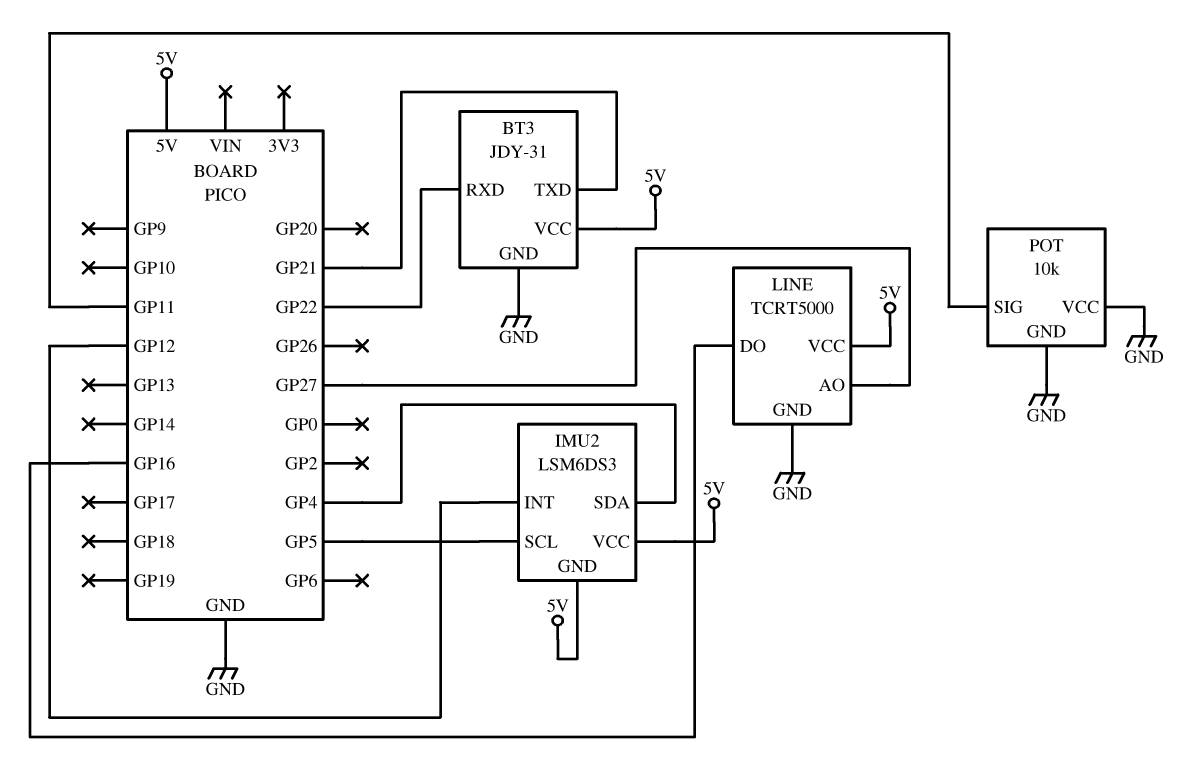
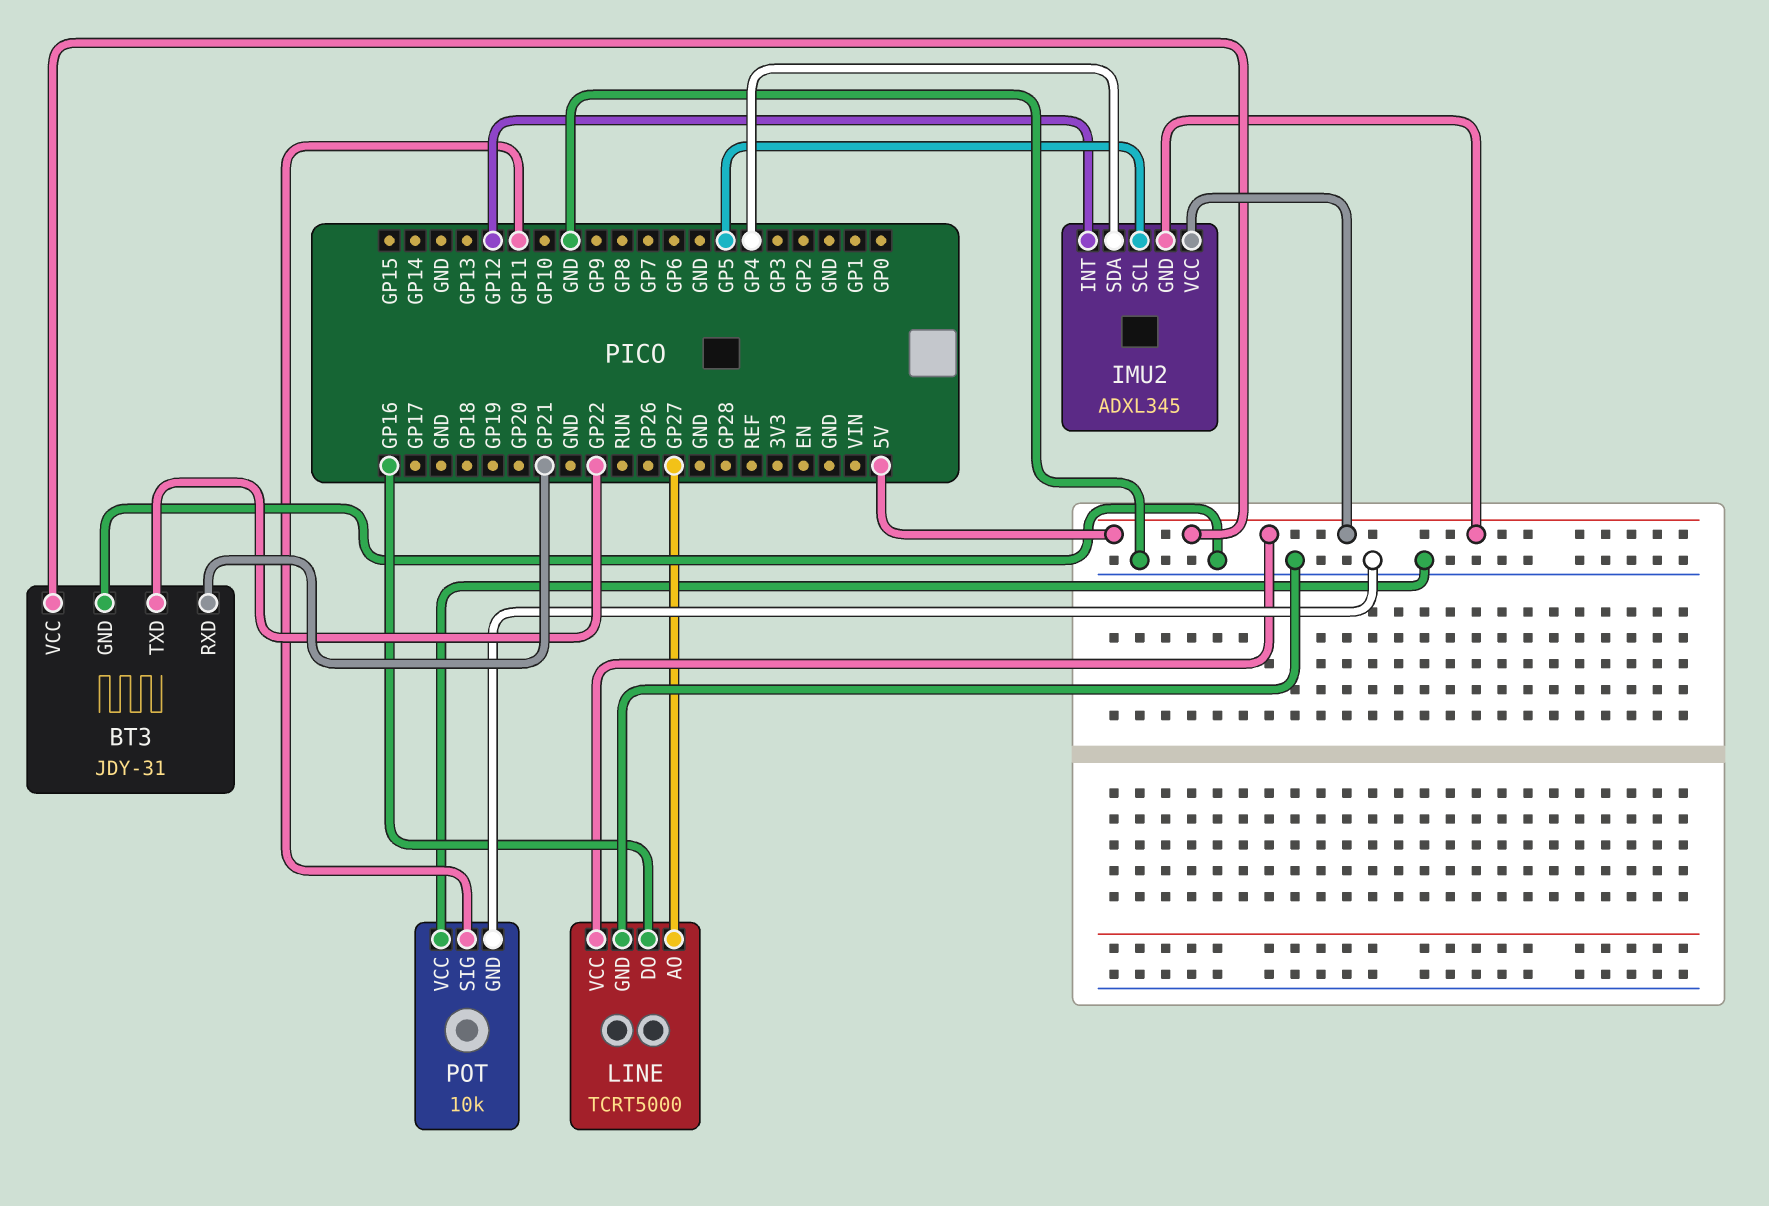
BT3 pin RXD: GP22 -> GP21
BT3 pin TXD: GP21 -> GP22
IMU2: LSM6DS3 -> ADXL345

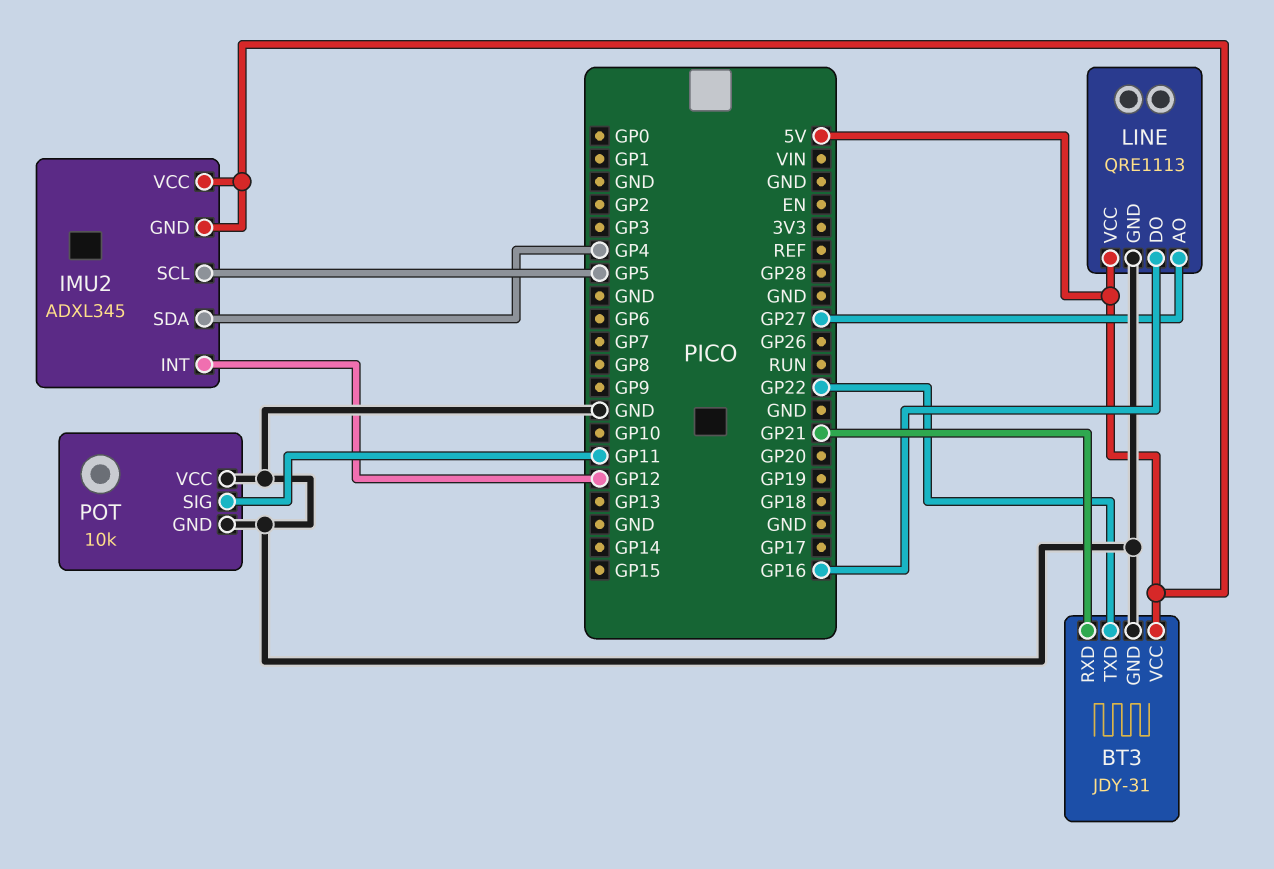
LINE: TCRT5000 -> QRE1113

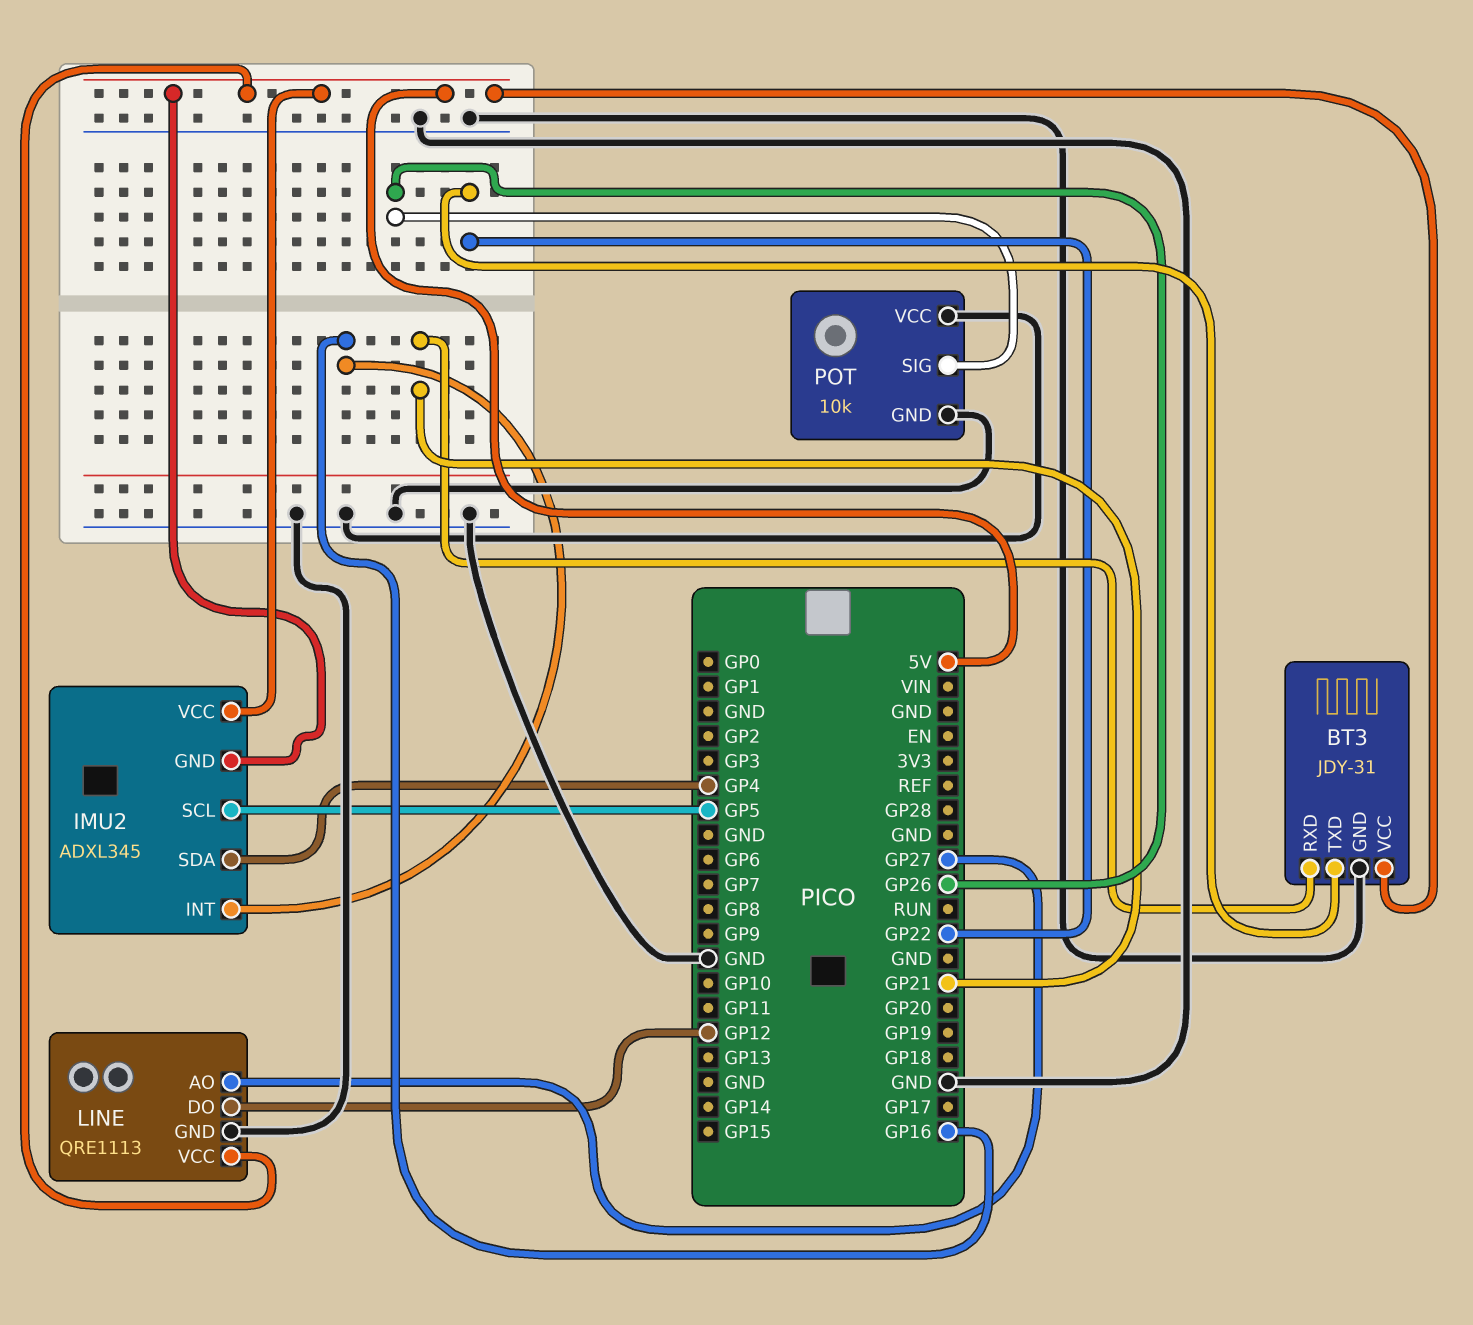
IMU2 pin INT: GP12 -> GP16
LINE pin DO: GP16 -> GP12
POT pin SIG: GP11 -> GP26

